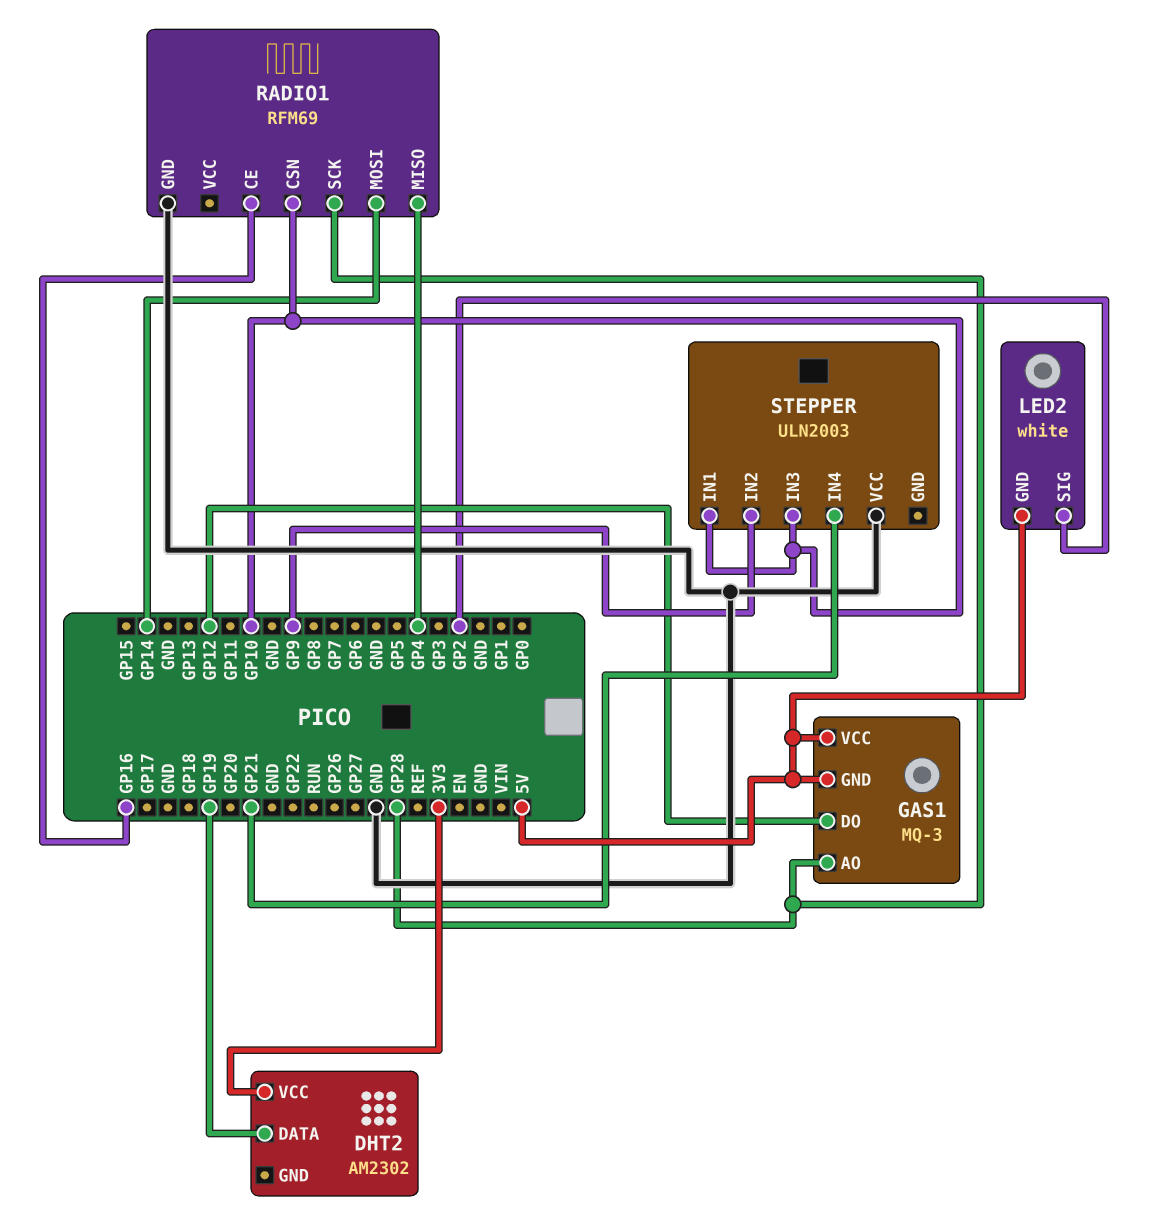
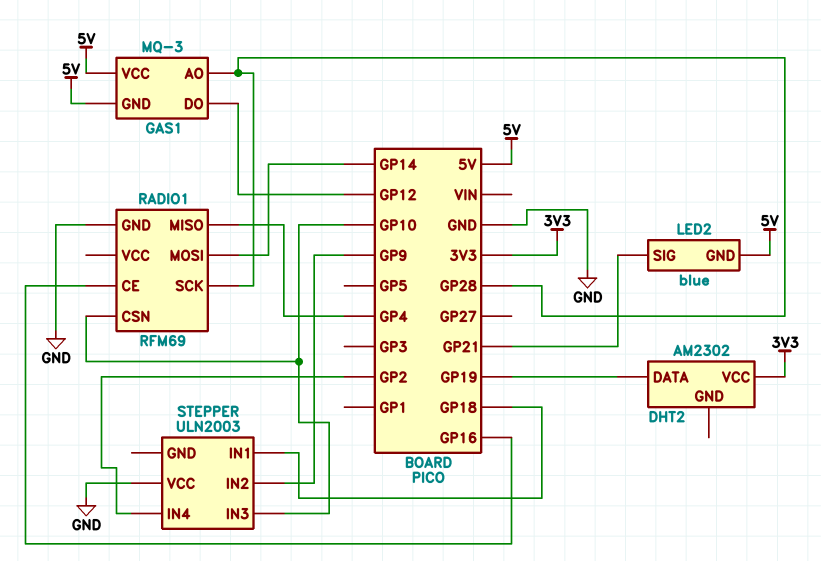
LED2: white -> blue
LED2 pin SIG: GP2 -> GP21
STEPPER pin IN1: GP10 -> GP18
STEPPER pin IN4: GP21 -> GP2

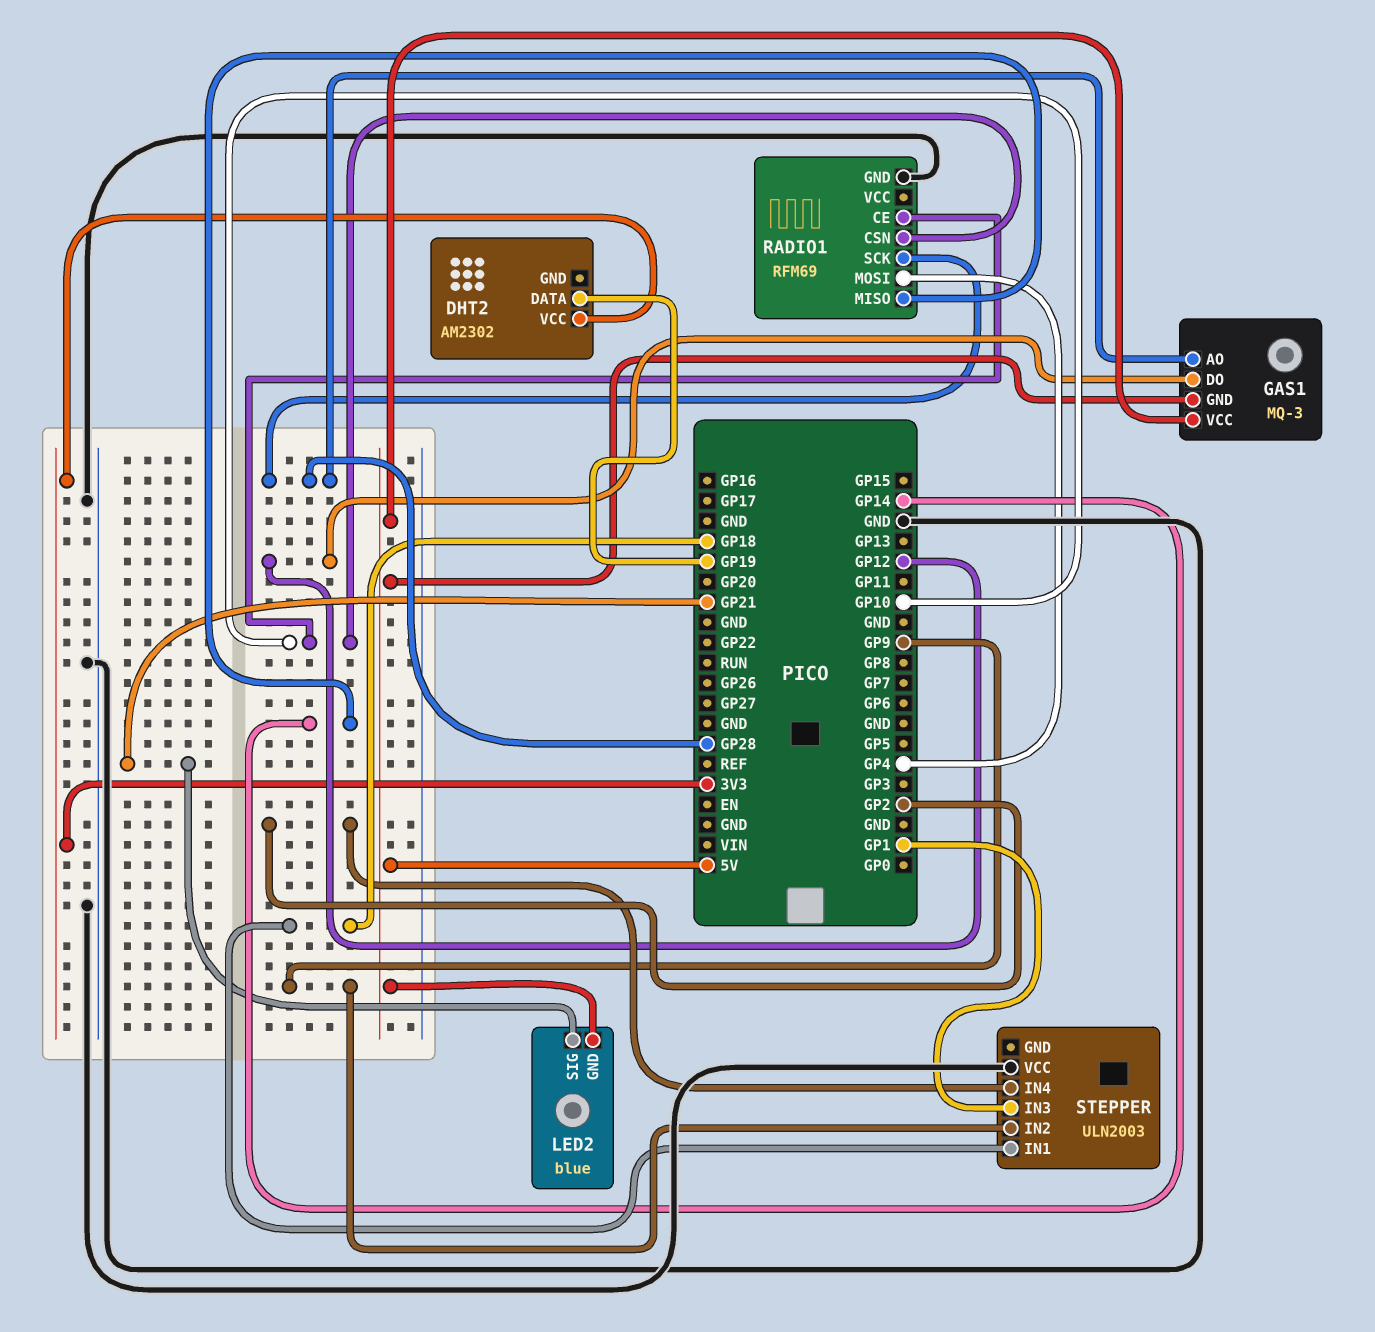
RADIO1 pin CE: GP16 -> GP10
RADIO1 pin MISO: GP4 -> GP14
RADIO1 pin MOSI: GP14 -> GP4
STEPPER pin IN3: GP10 -> GP1

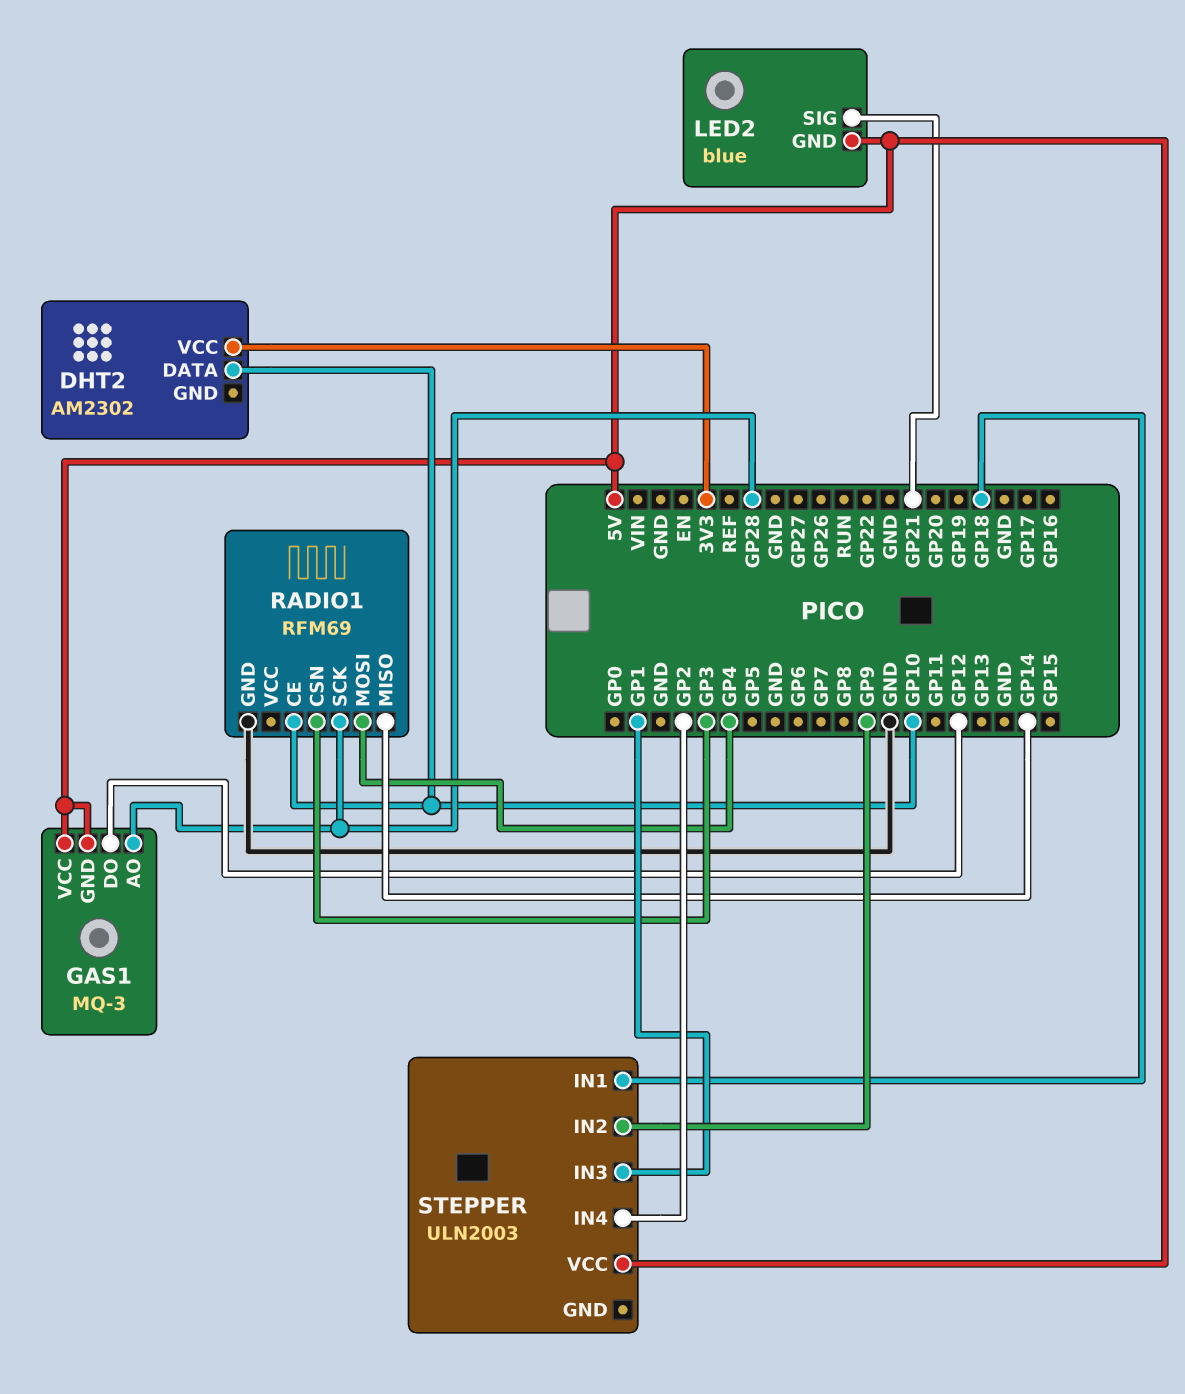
DHT2 pin DATA: GP19 -> GP10
RADIO1 pin CSN: GP10 -> GP3
STEPPER pin VCC: GND -> 5V

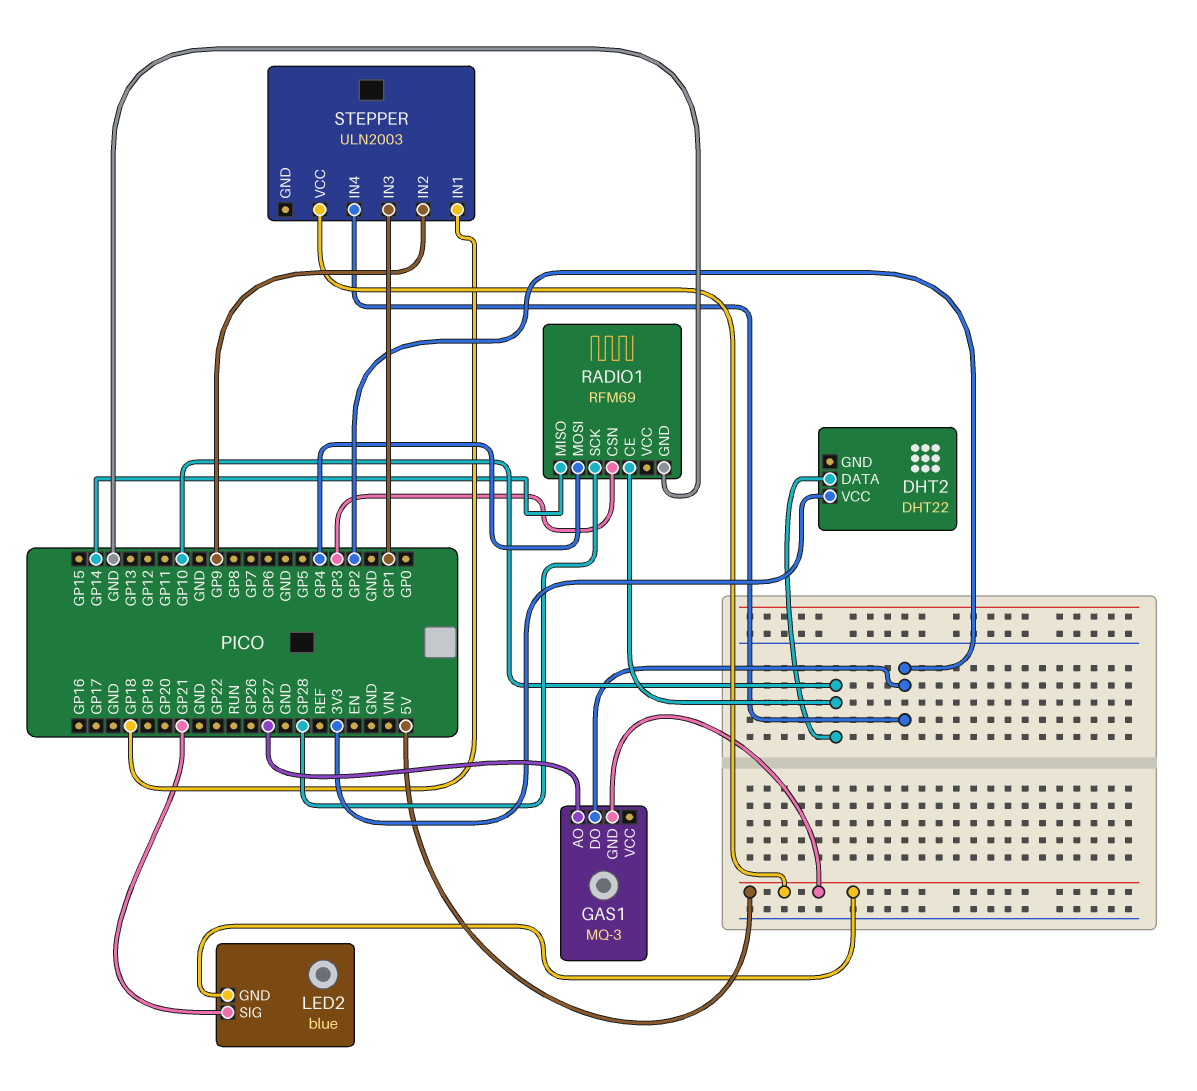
DHT2: AM2302 -> DHT22
GAS1 pin AO: GP28 -> GP27
GAS1 pin DO: GP12 -> GP2
GAS1 pin VCC: 5V -> none

